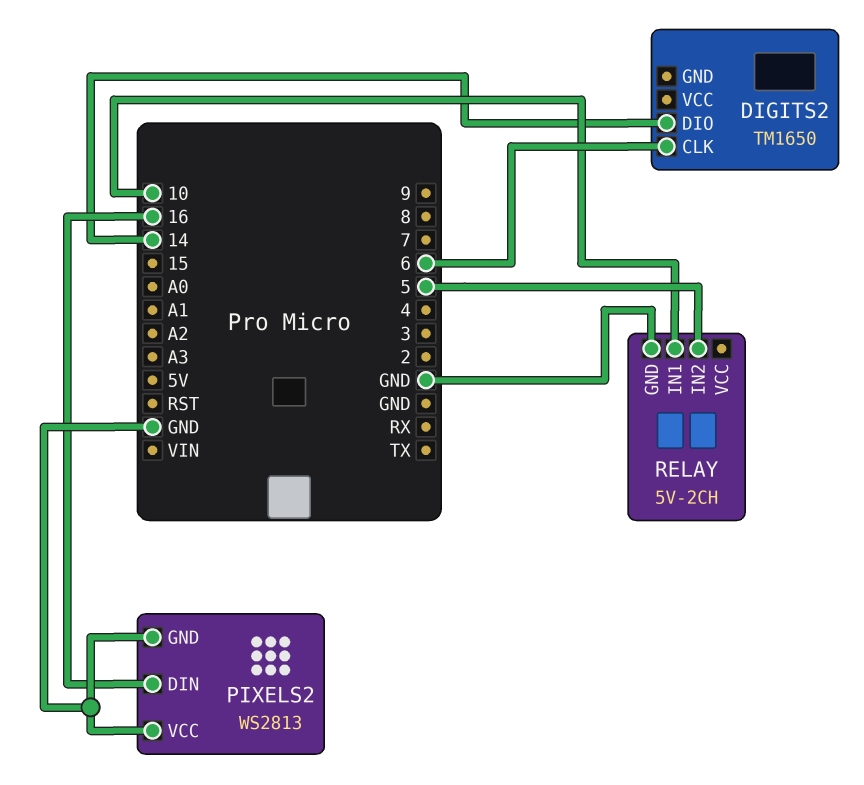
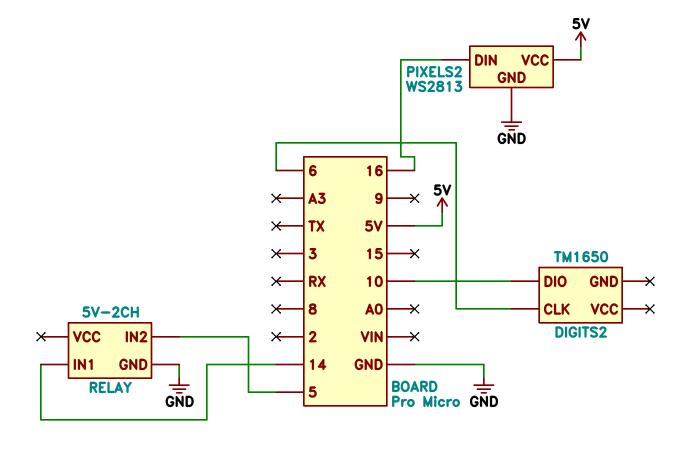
DIGITS2 pin DIO: 14 -> 10
PIXELS2 pin VCC: GND -> 5V
RELAY pin IN1: 10 -> 14

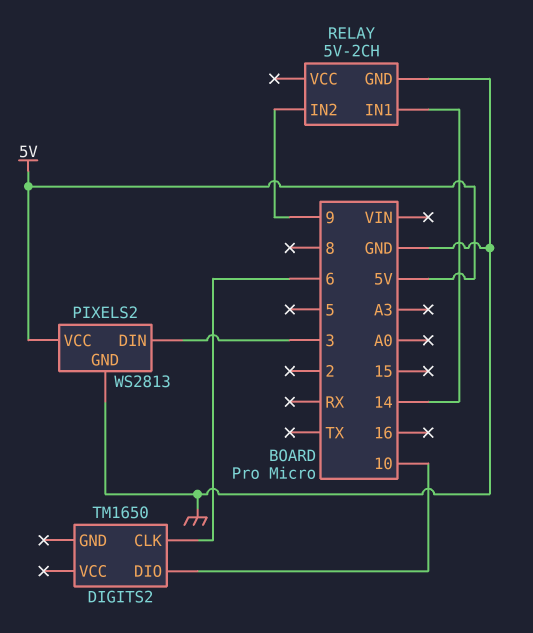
PIXELS2 pin DIN: 16 -> 3
RELAY pin IN2: 5 -> 9

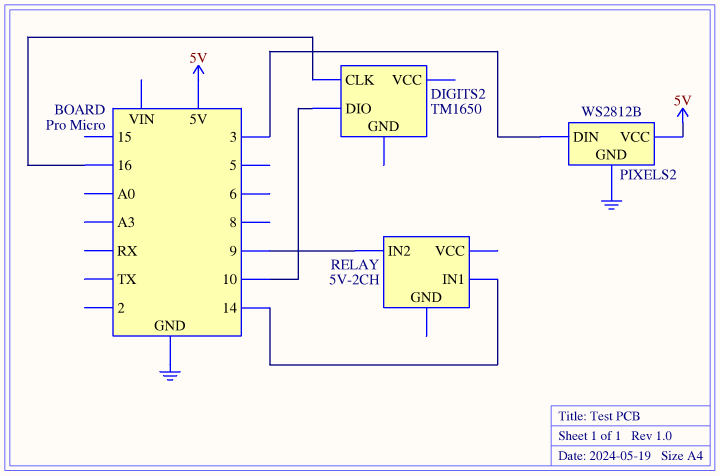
DIGITS2 pin CLK: 6 -> 16
PIXELS2: WS2813 -> WS2812B
RELAY pin GND: GND -> none

